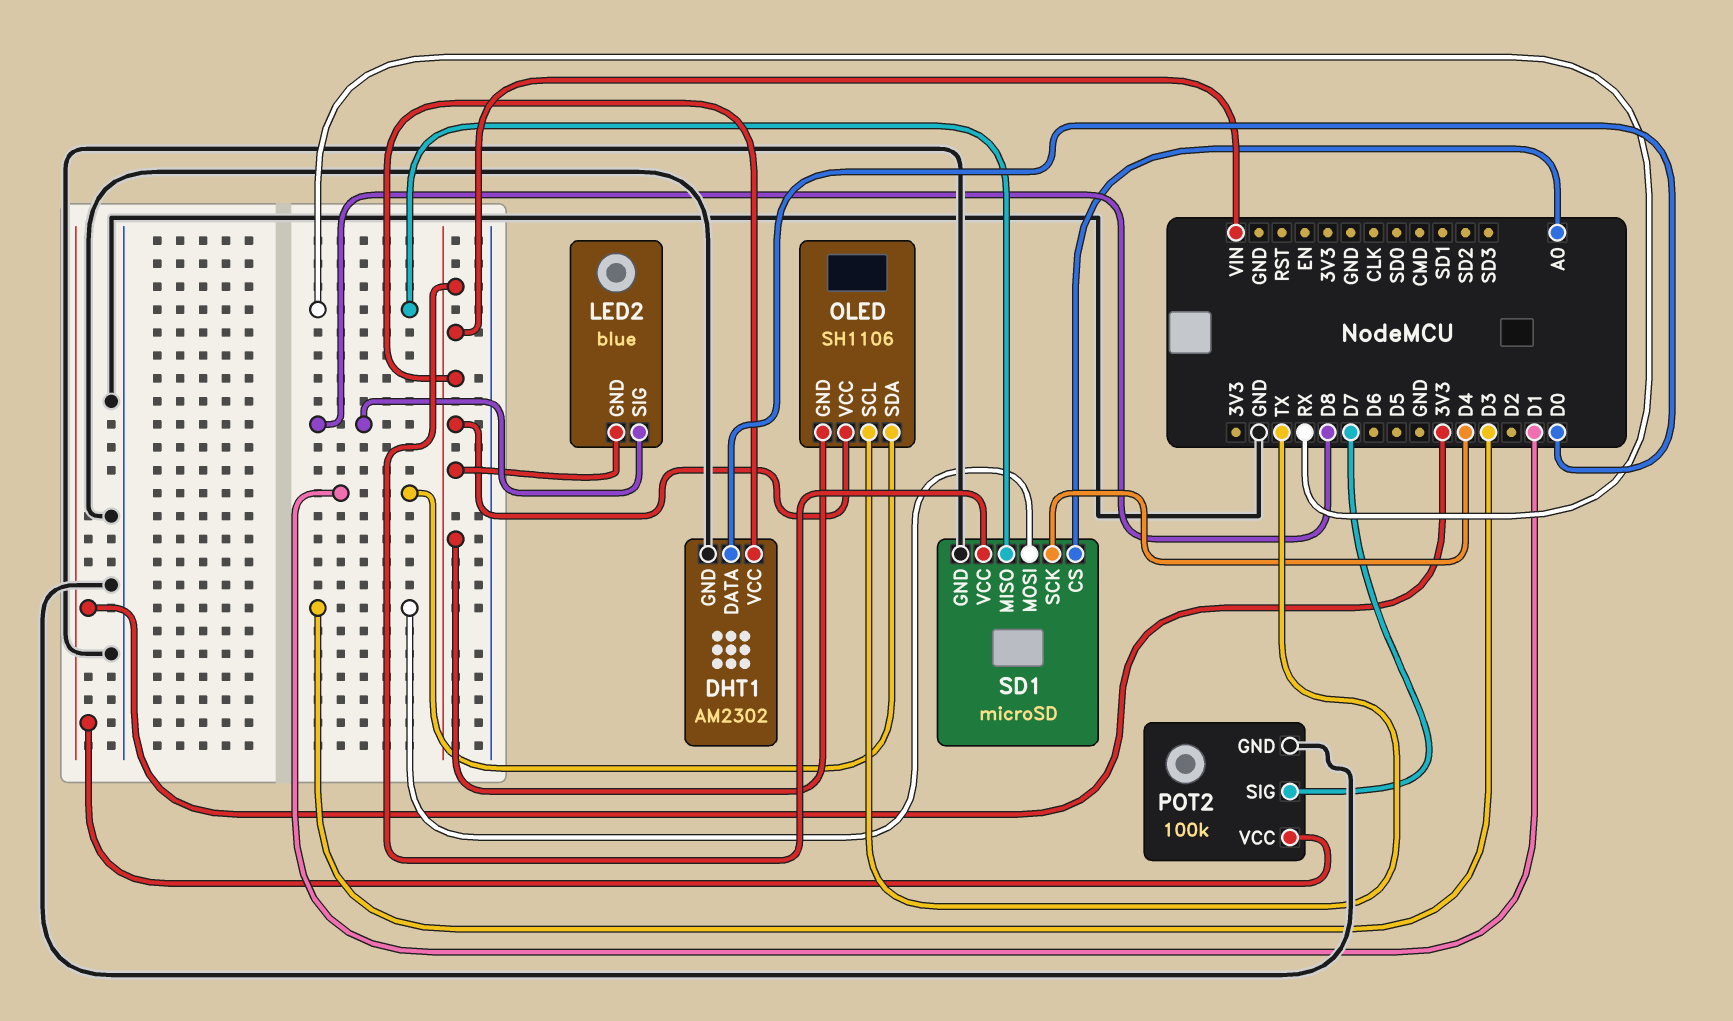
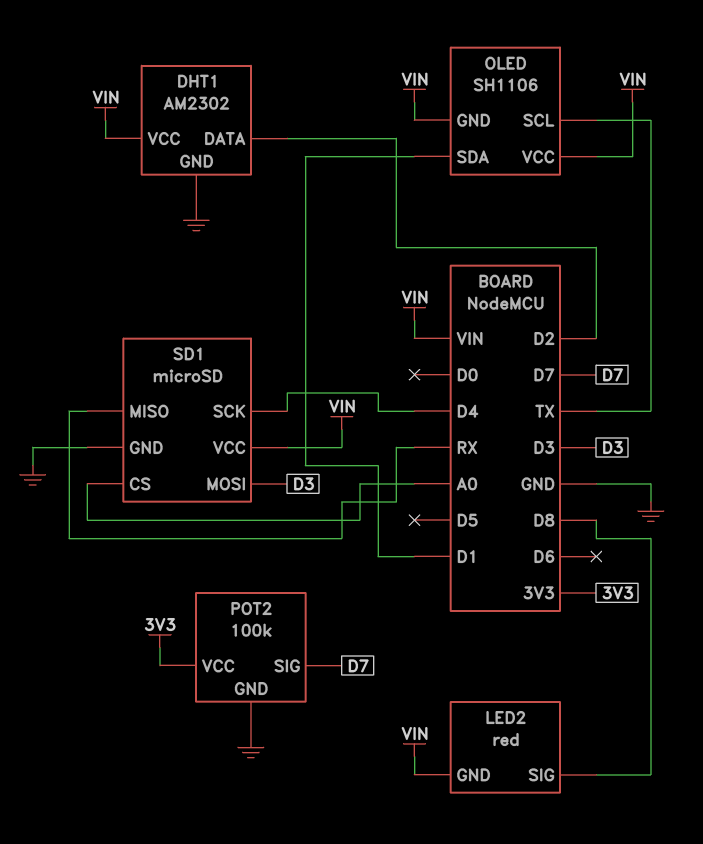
DHT1 pin DATA: D0 -> D2
LED2: blue -> red

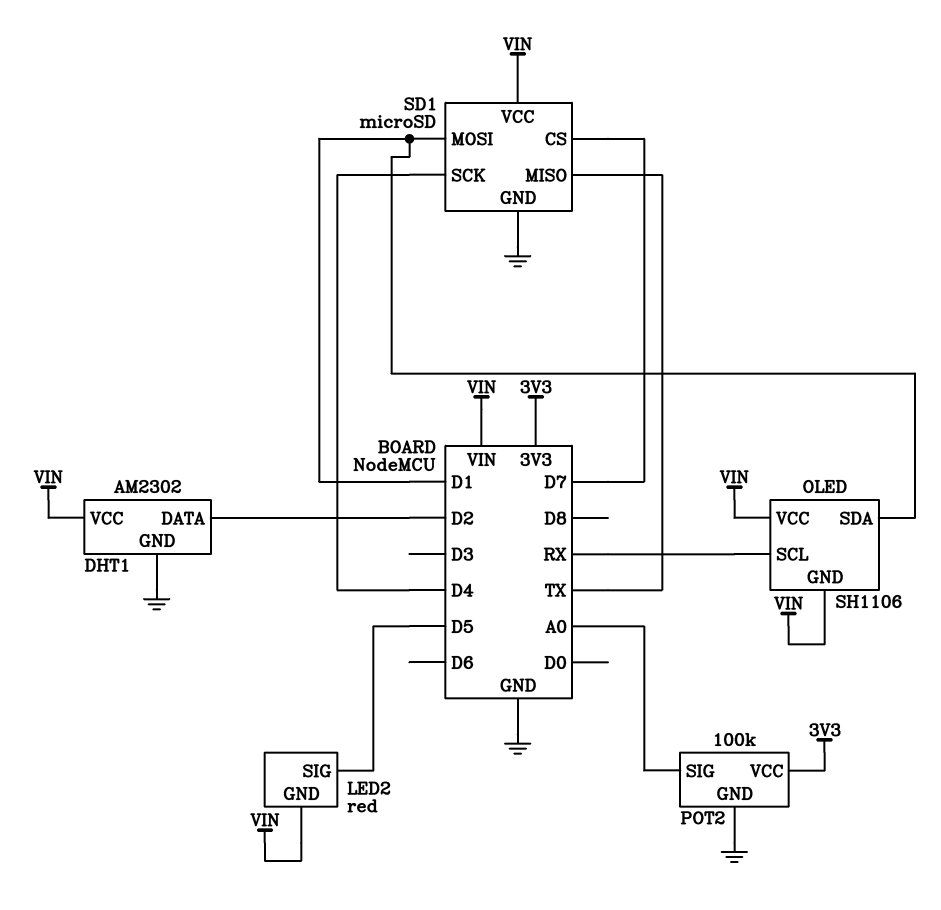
LED2 pin SIG: D8 -> D5
OLED pin SCL: TX -> RX
POT2 pin SIG: D7 -> A0
SD1 pin CS: A0 -> D7
SD1 pin MISO: RX -> TX
SD1 pin MOSI: D3 -> D1

